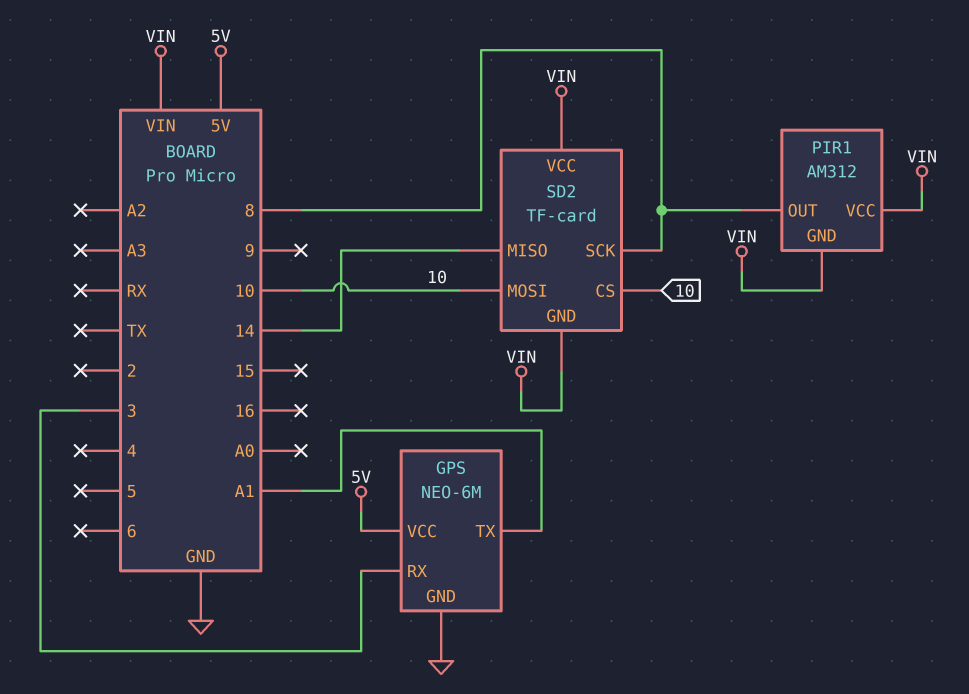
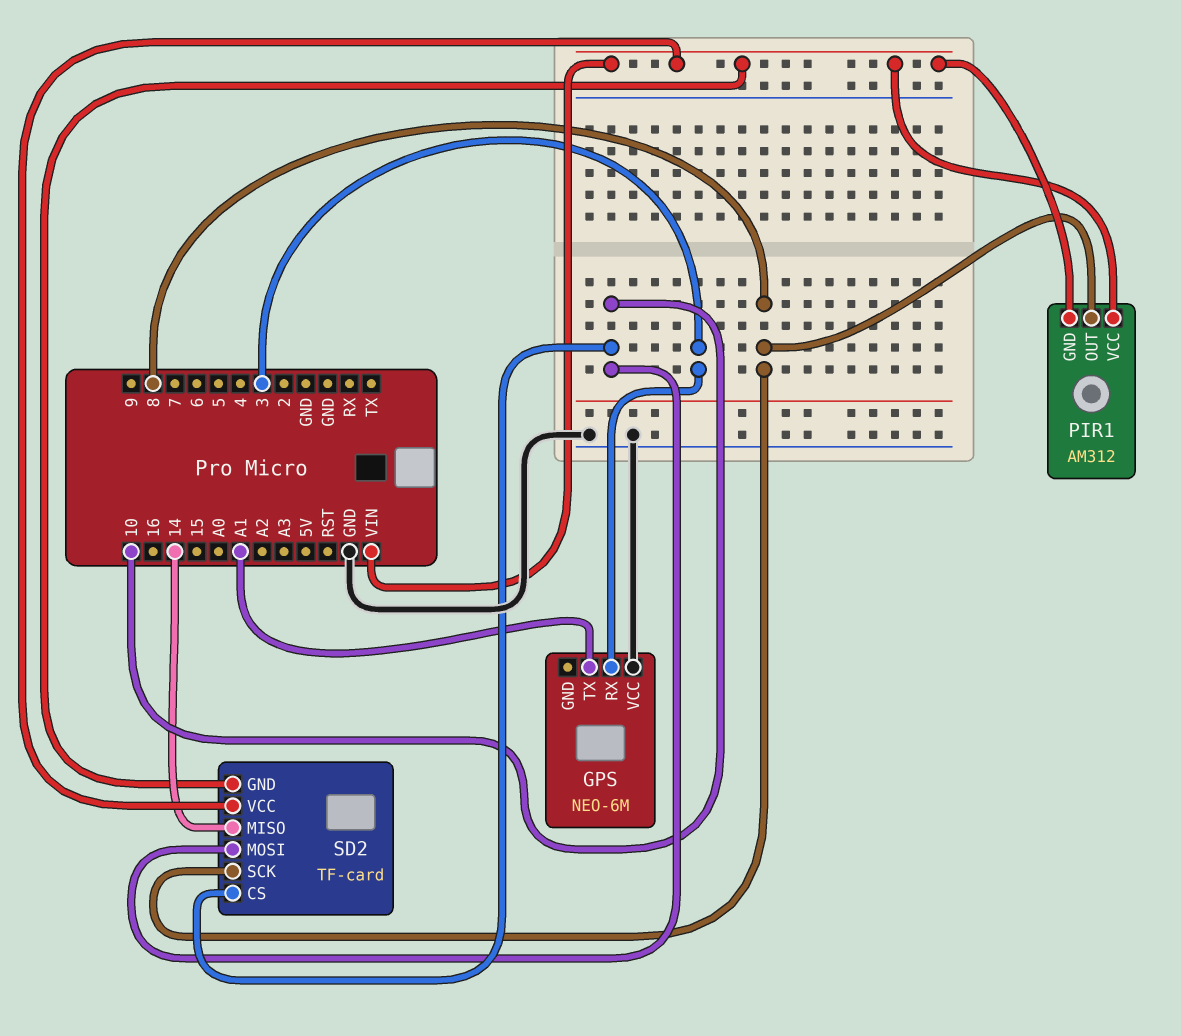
GPS pin GND: GND -> none
GPS pin VCC: 5V -> GND

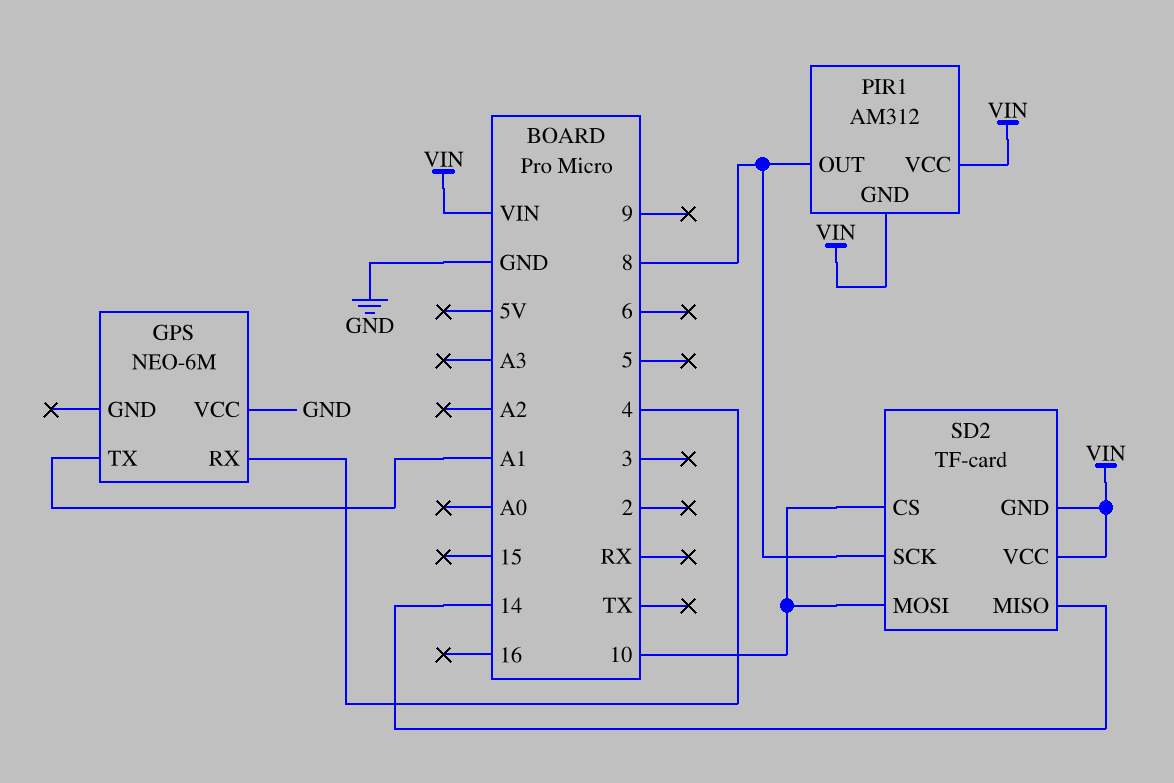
GPS pin RX: 3 -> 4

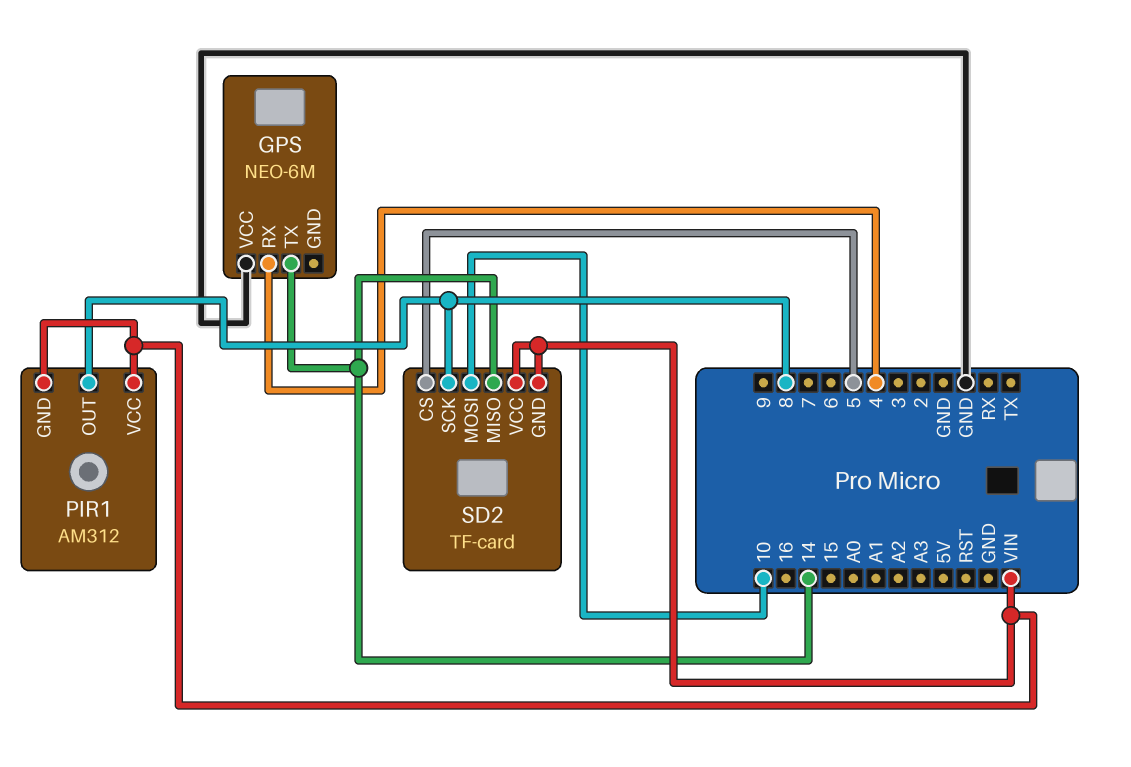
GPS pin TX: A1 -> 14
SD2 pin CS: 10 -> 5

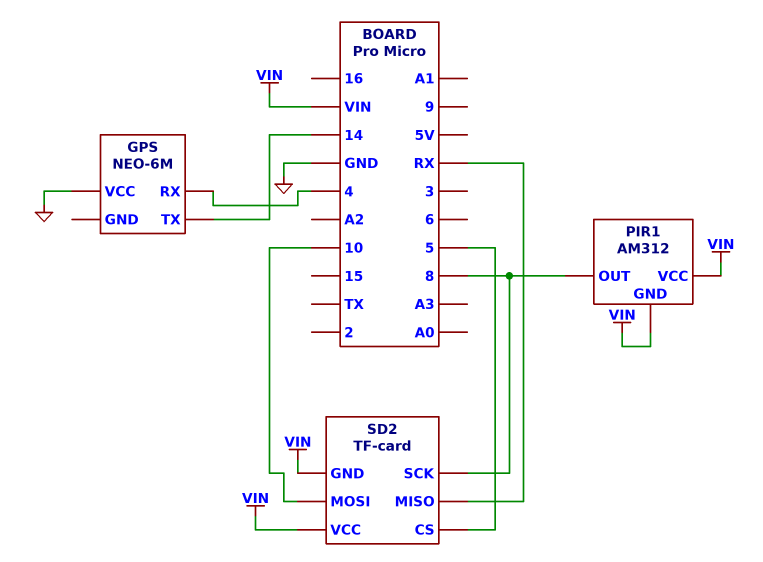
SD2 pin MISO: 14 -> RX

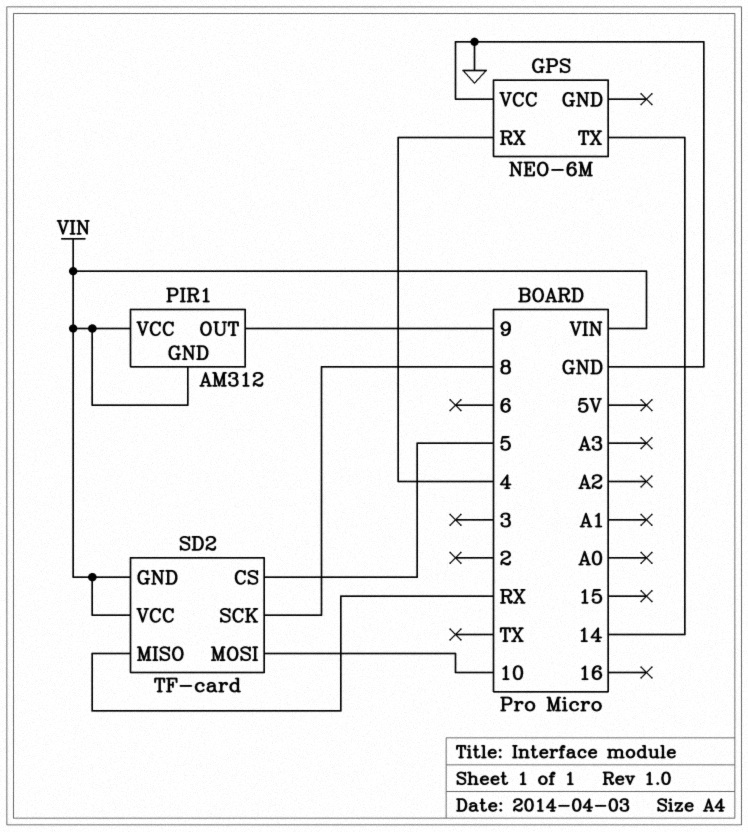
PIR1 pin OUT: 8 -> 9

